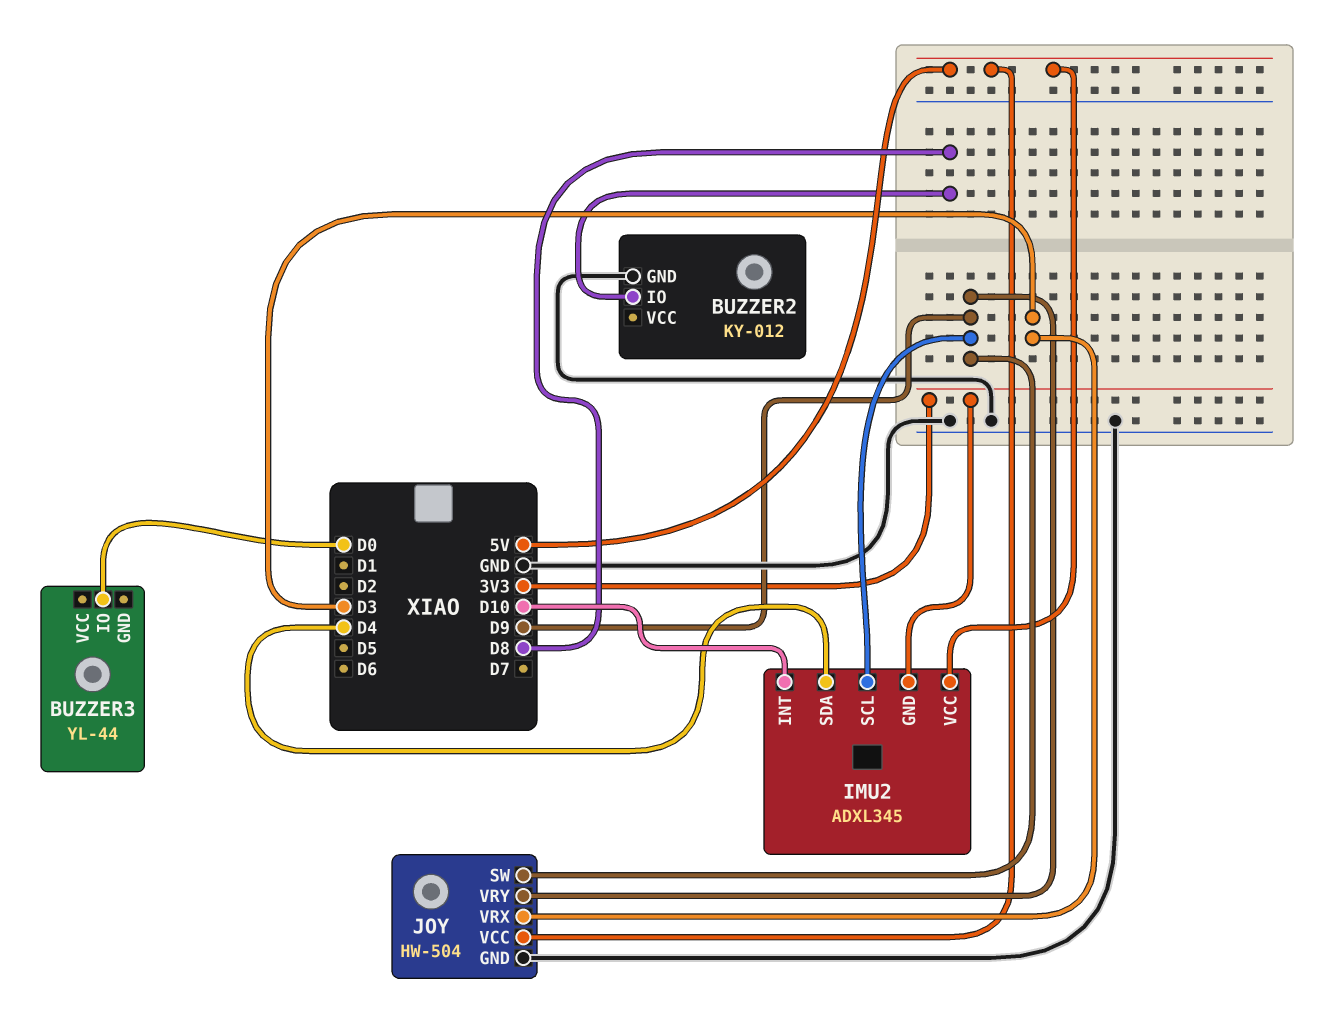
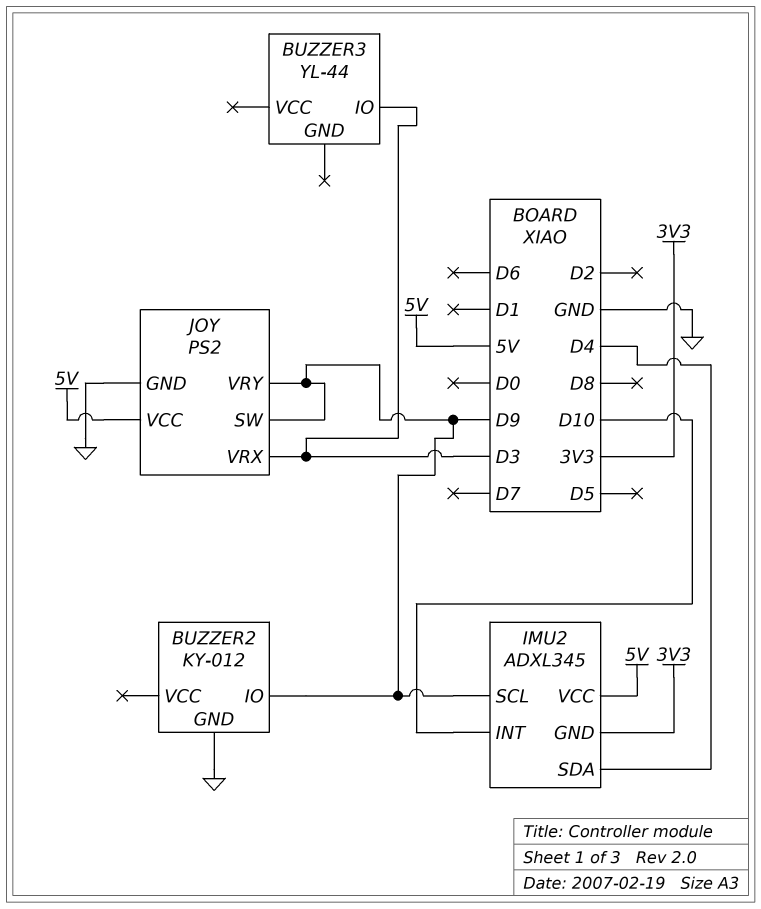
BUZZER2 pin IO: D8 -> D9
BUZZER3 pin IO: D0 -> D3
JOY: HW-504 -> PS2

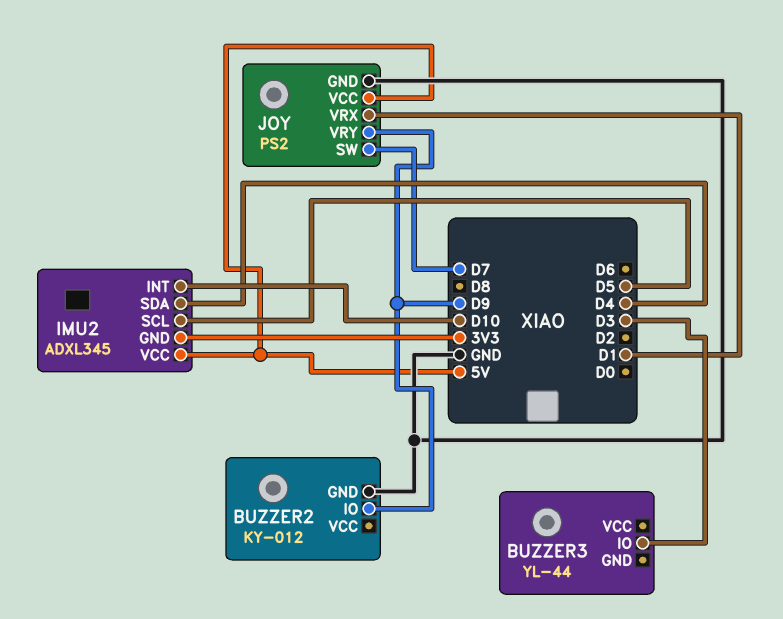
IMU2 pin SCL: D9 -> D5
JOY pin SW: D9 -> D7
JOY pin VRX: D3 -> D1

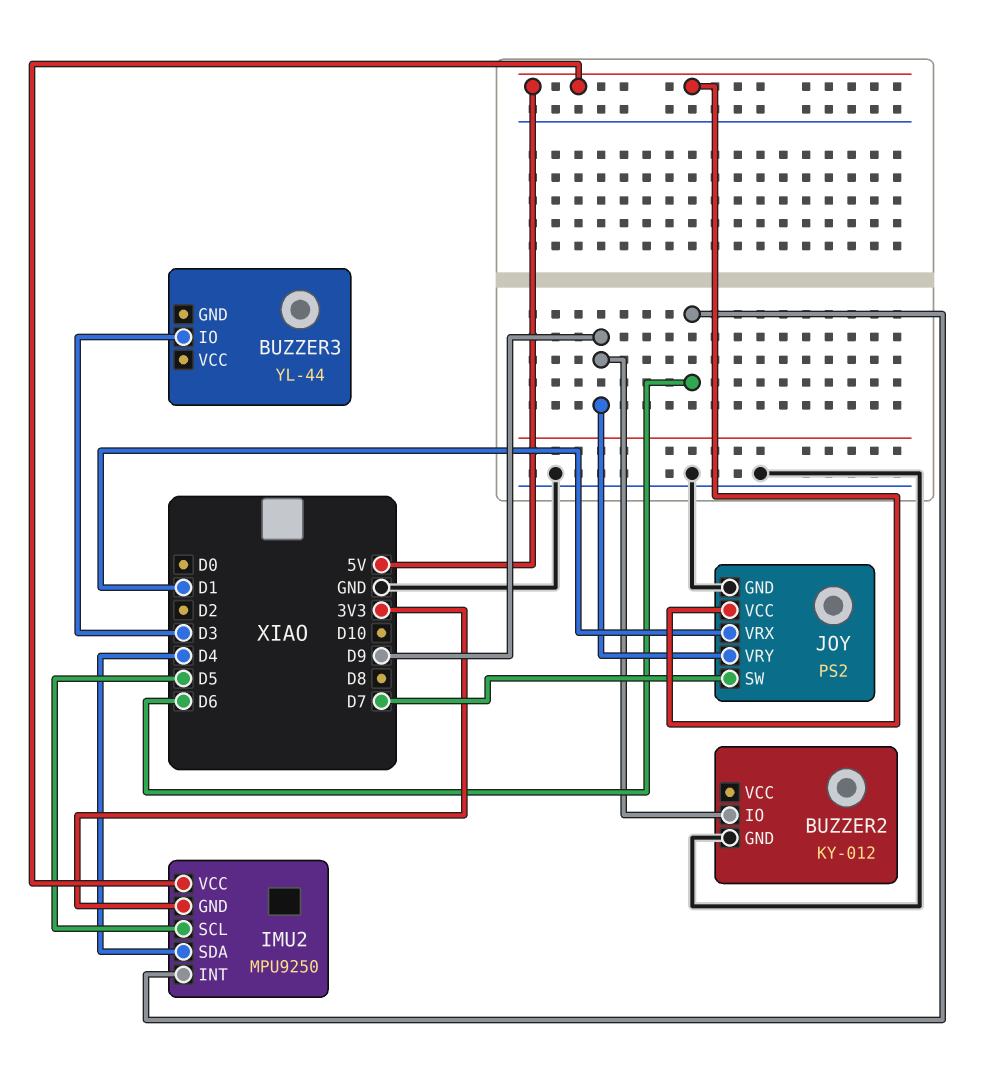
IMU2: ADXL345 -> MPU9250
IMU2 pin INT: D10 -> D6

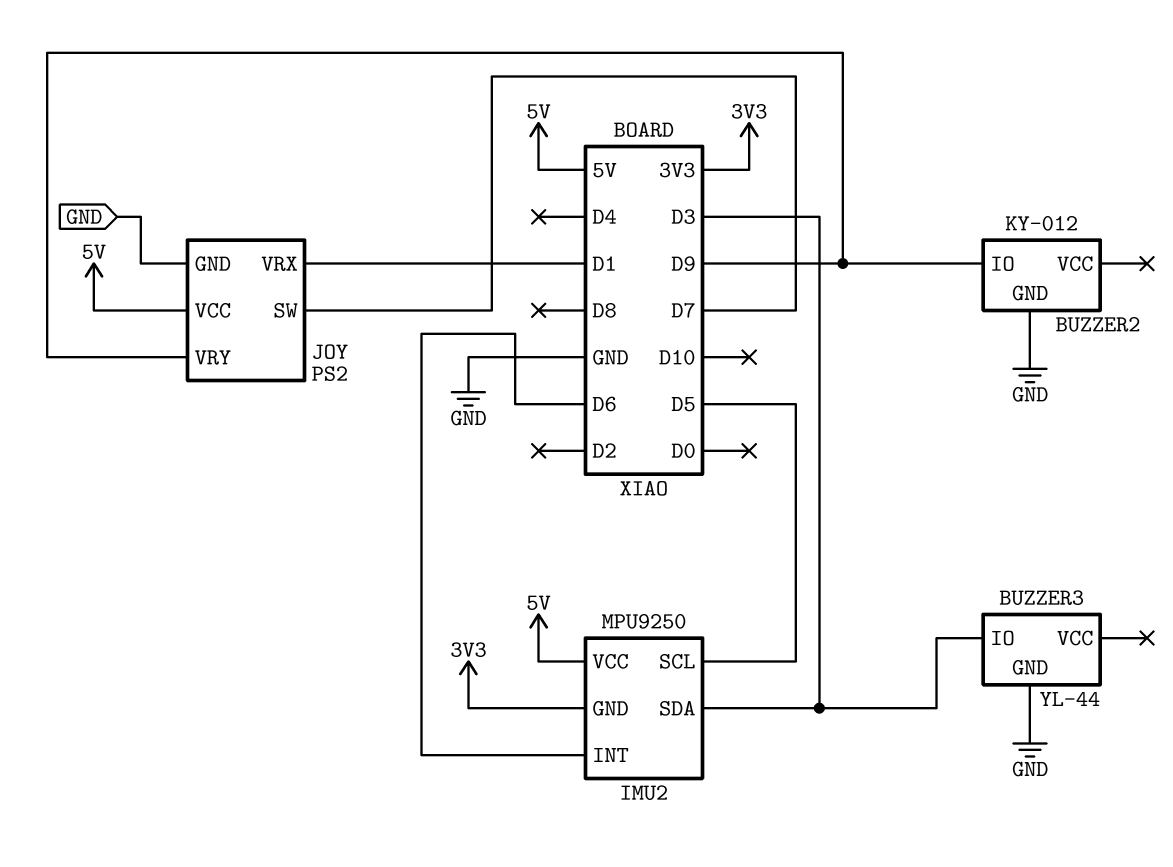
BUZZER3 pin GND: none -> GND
IMU2 pin SDA: D4 -> D3

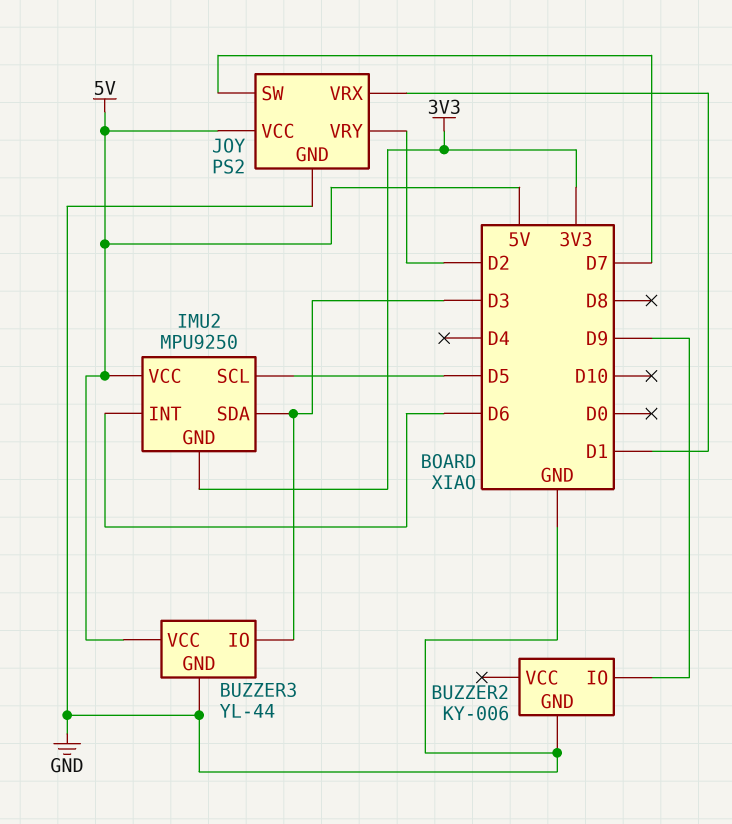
BUZZER2: KY-012 -> KY-006
BUZZER3 pin VCC: none -> 5V
JOY pin VRY: D9 -> D2

